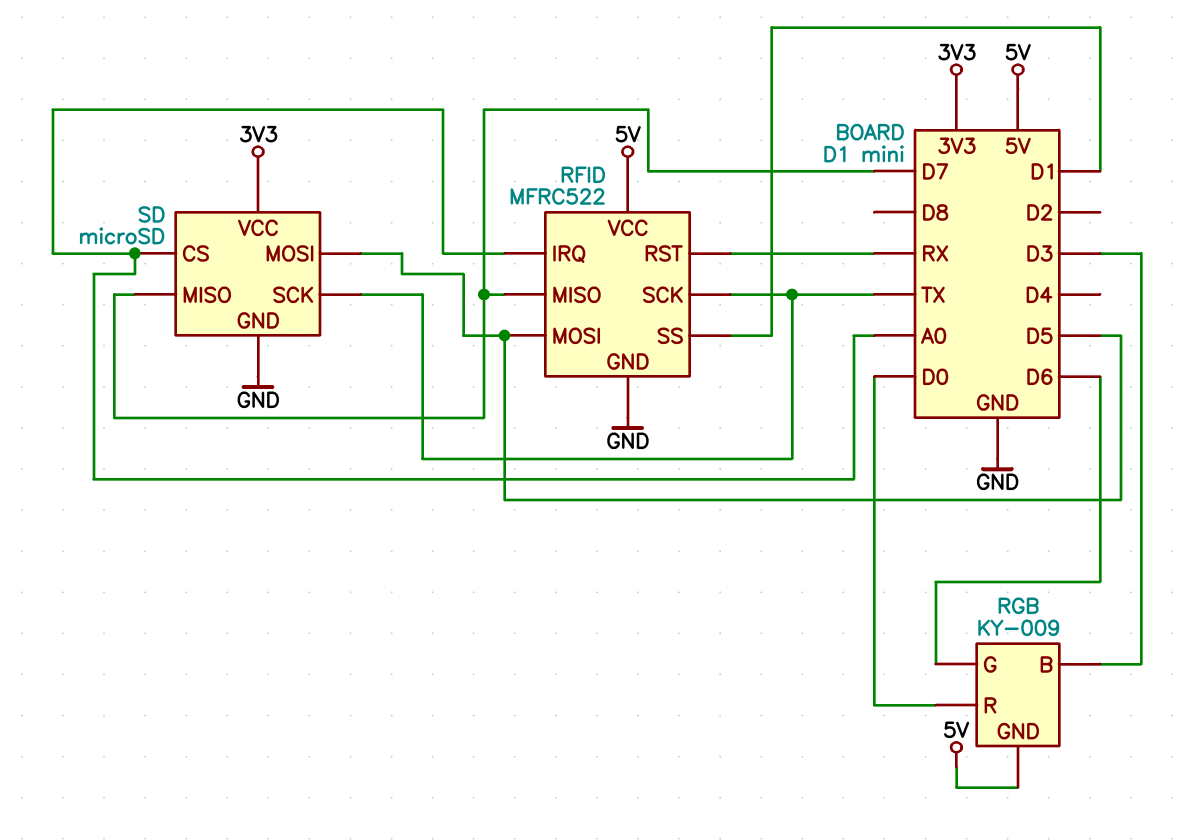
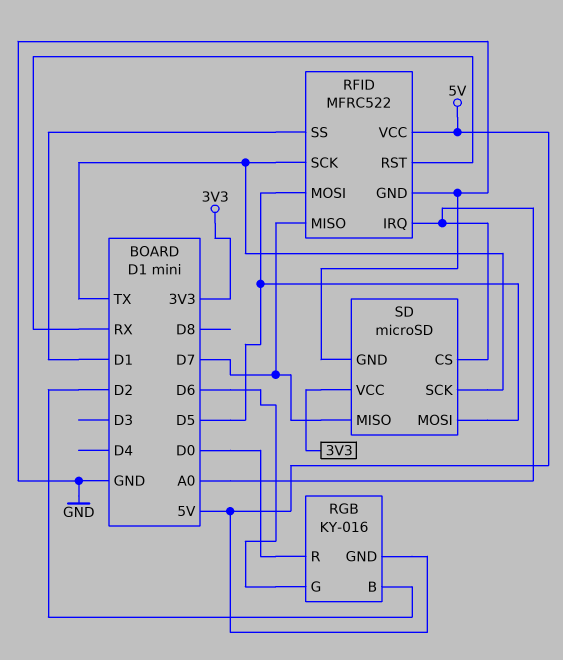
RGB: KY-009 -> KY-016
RGB pin B: D3 -> D2

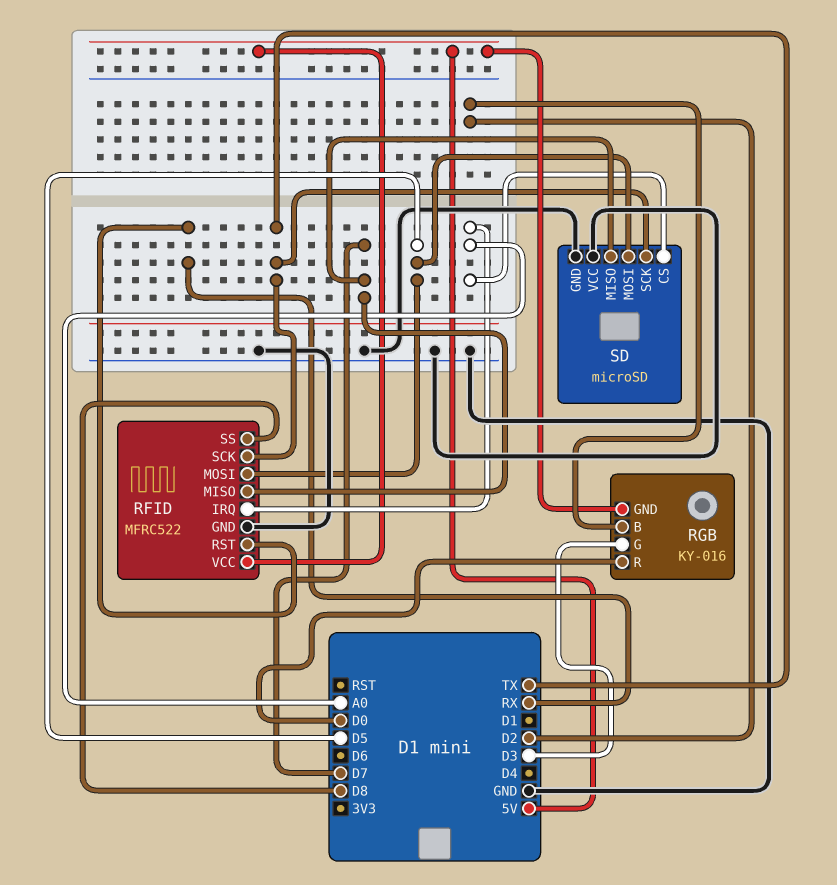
RFID pin SS: D1 -> D8
RGB pin G: D6 -> D3
SD pin VCC: 3V3 -> GND

